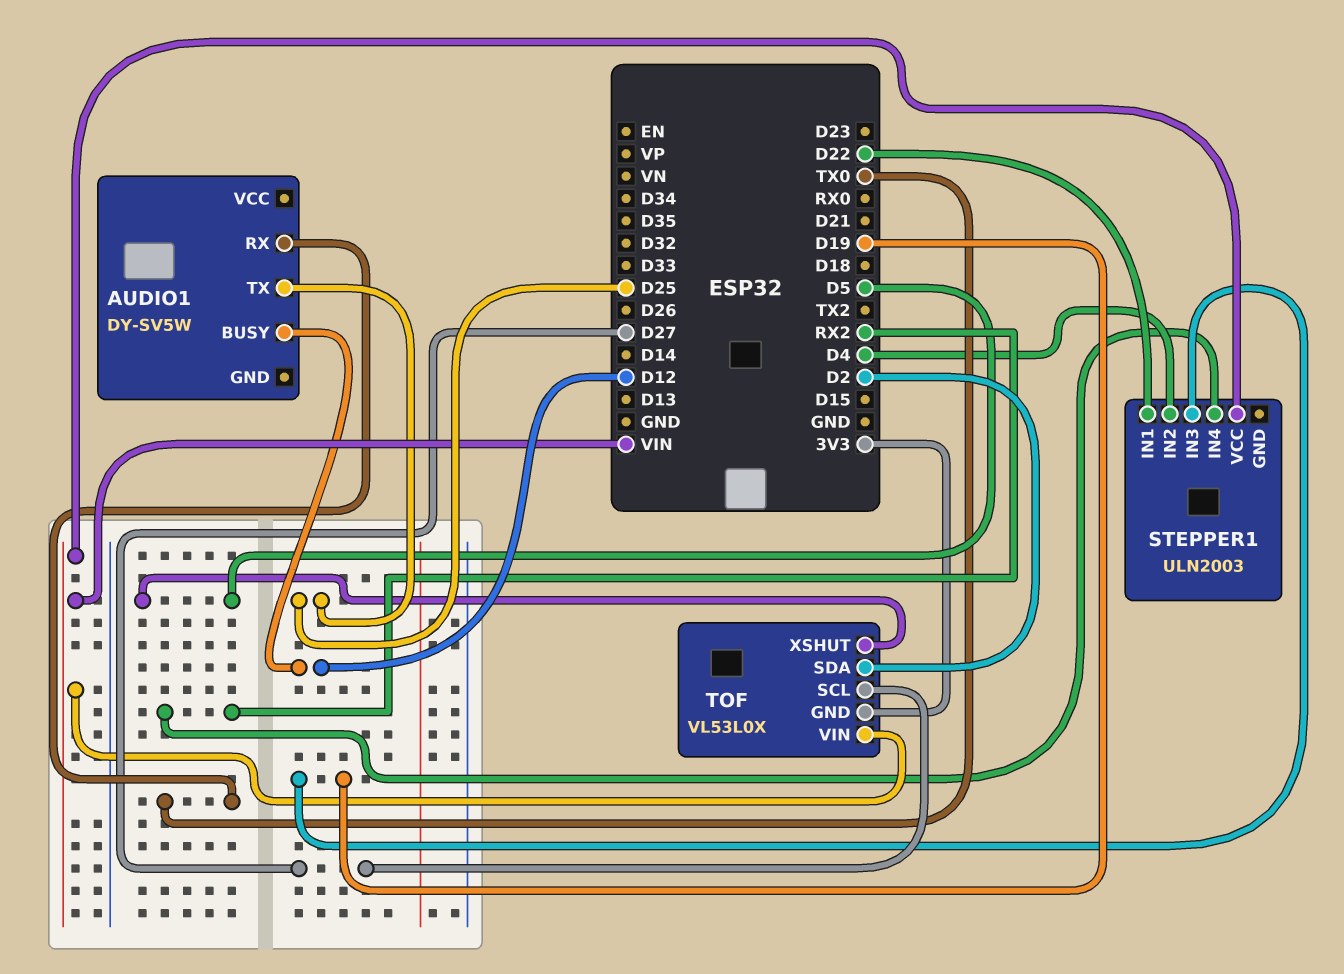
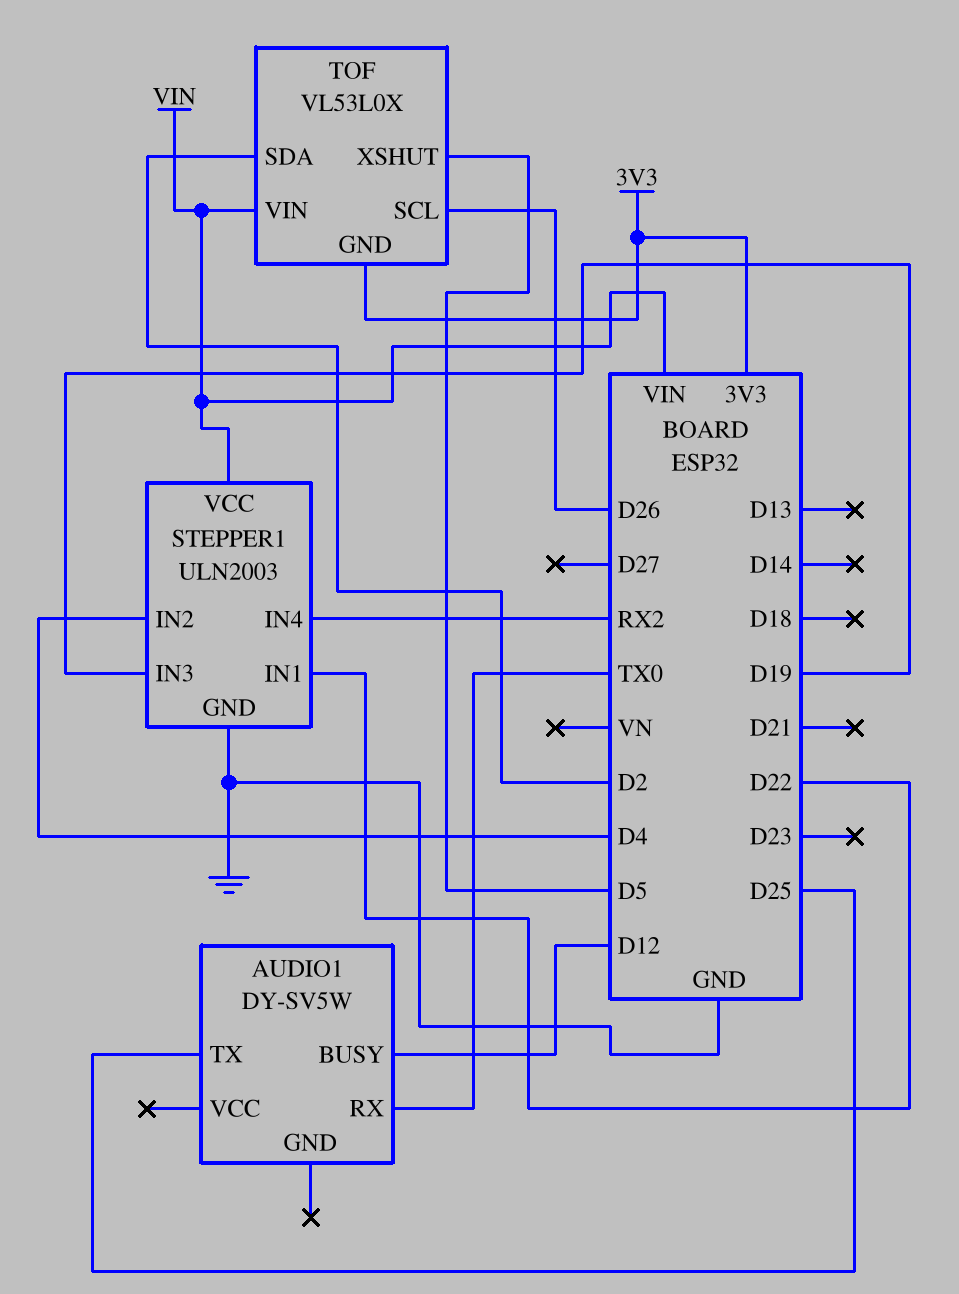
STEPPER1 pin GND: none -> GND
TOF pin SCL: D27 -> D26

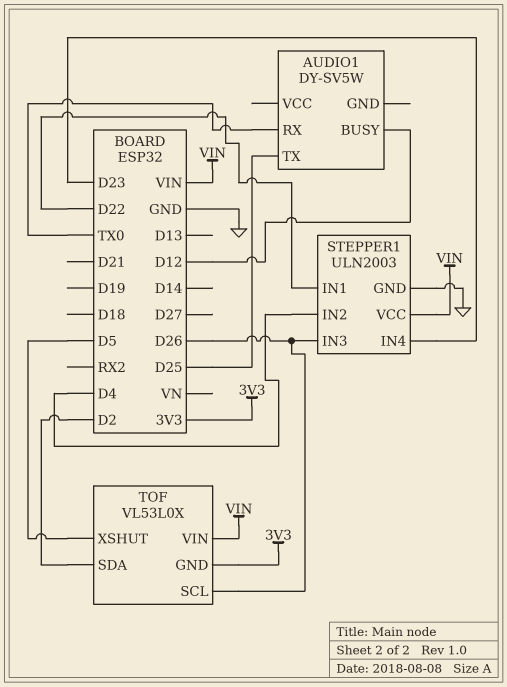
STEPPER1 pin IN3: D19 -> D26
STEPPER1 pin IN4: RX2 -> D23

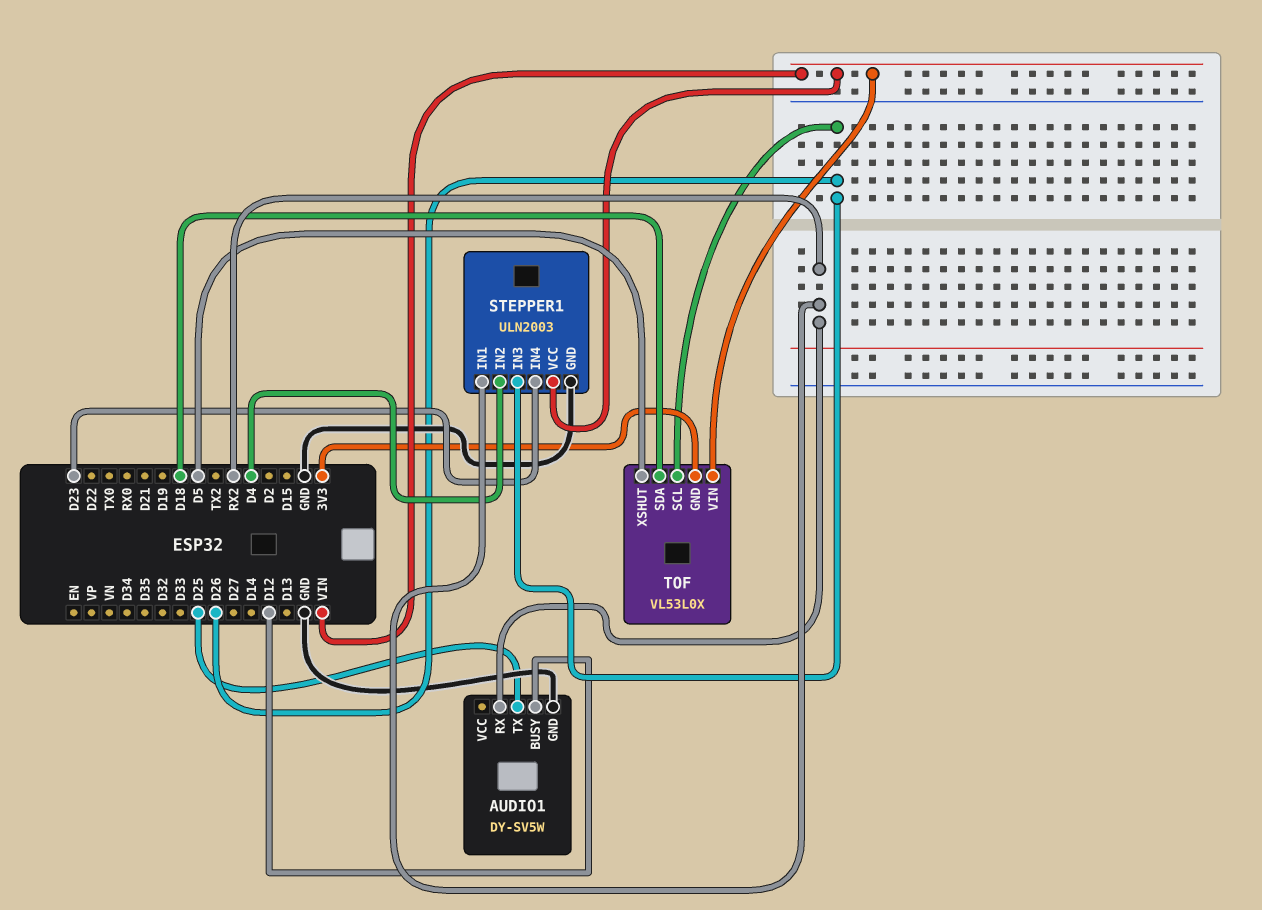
AUDIO1 pin GND: none -> GND
AUDIO1 pin RX: TX0 -> RX2
STEPPER1 pin IN1: D22 -> RX2
TOF pin SDA: D2 -> D18

